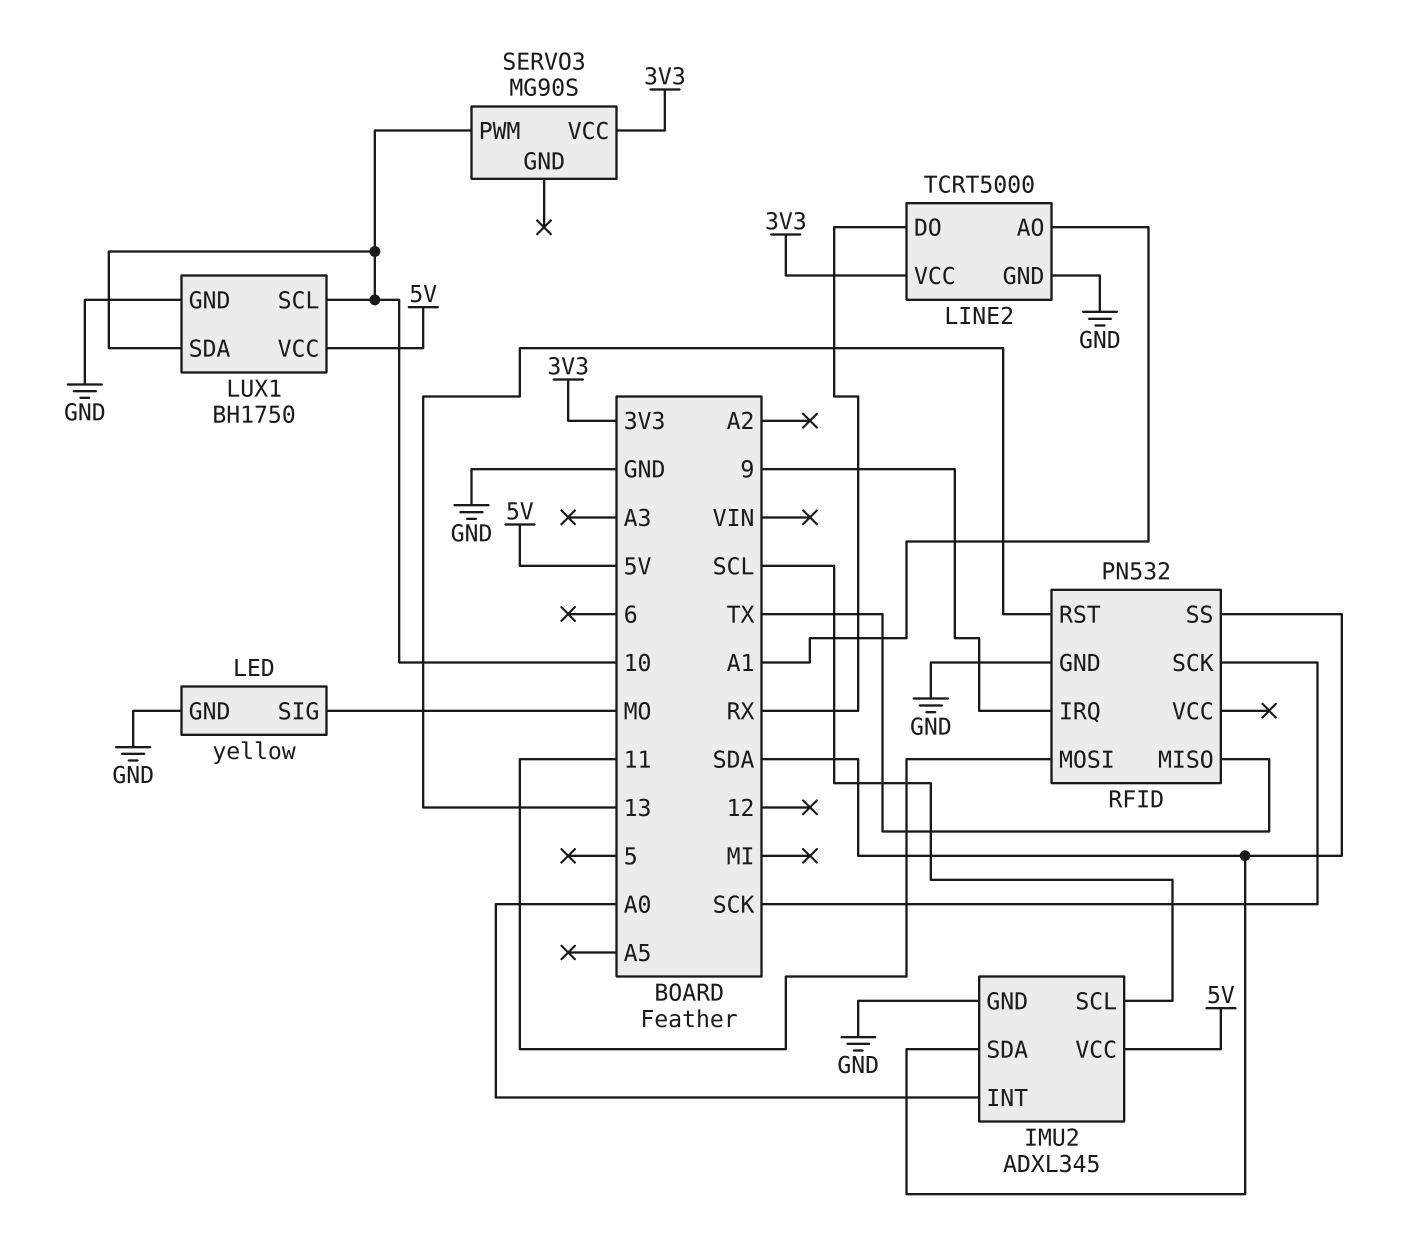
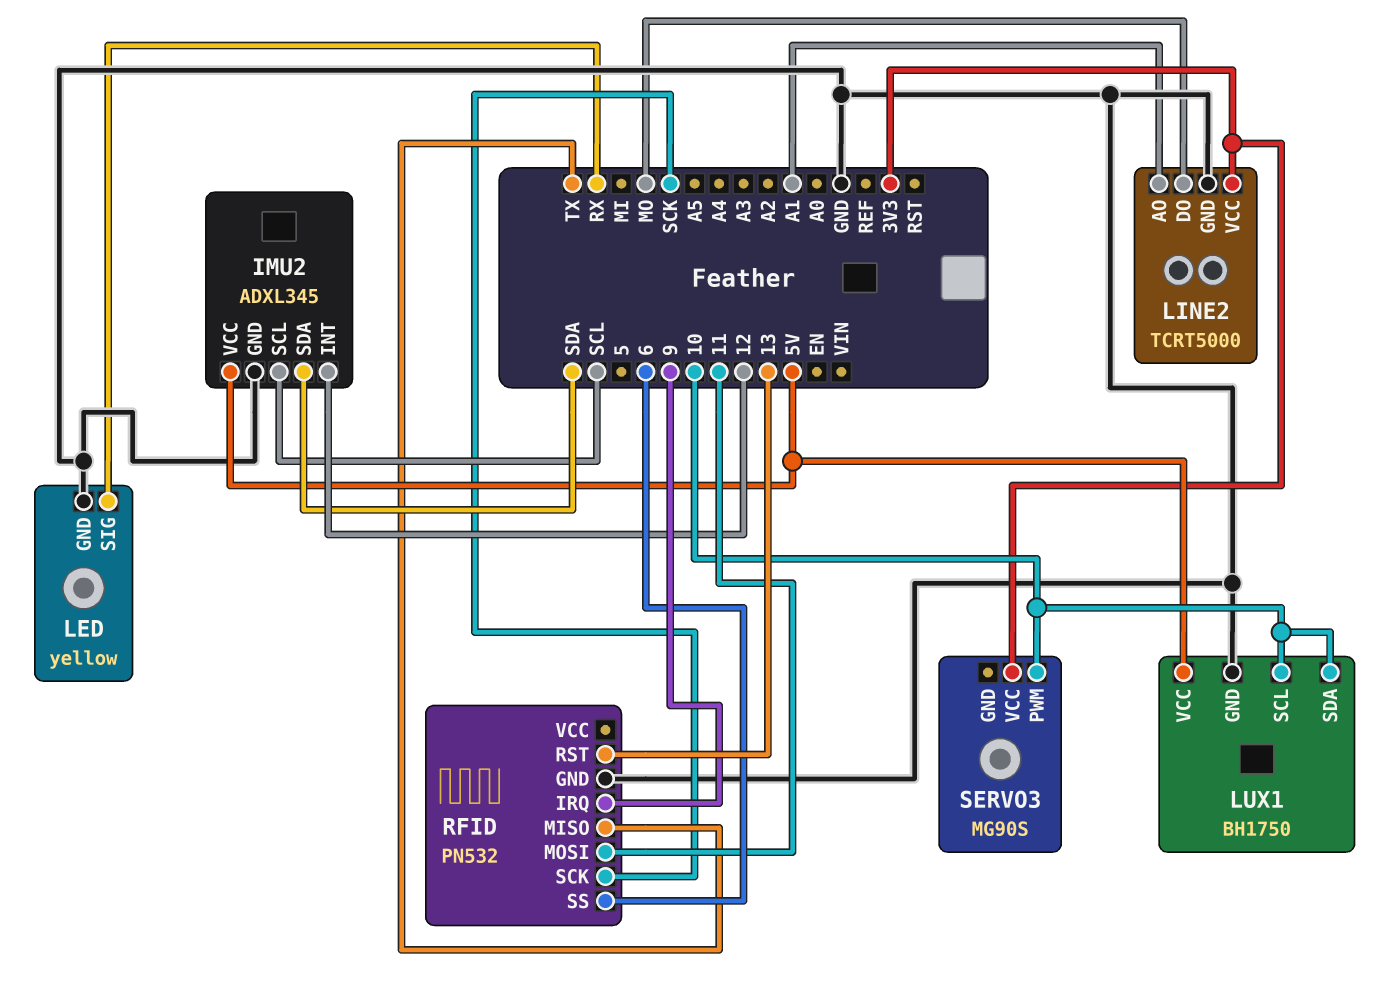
IMU2 pin INT: A0 -> 12
LED pin SIG: MO -> RX
LINE2 pin DO: RX -> MO
RFID pin SS: SDA -> 6

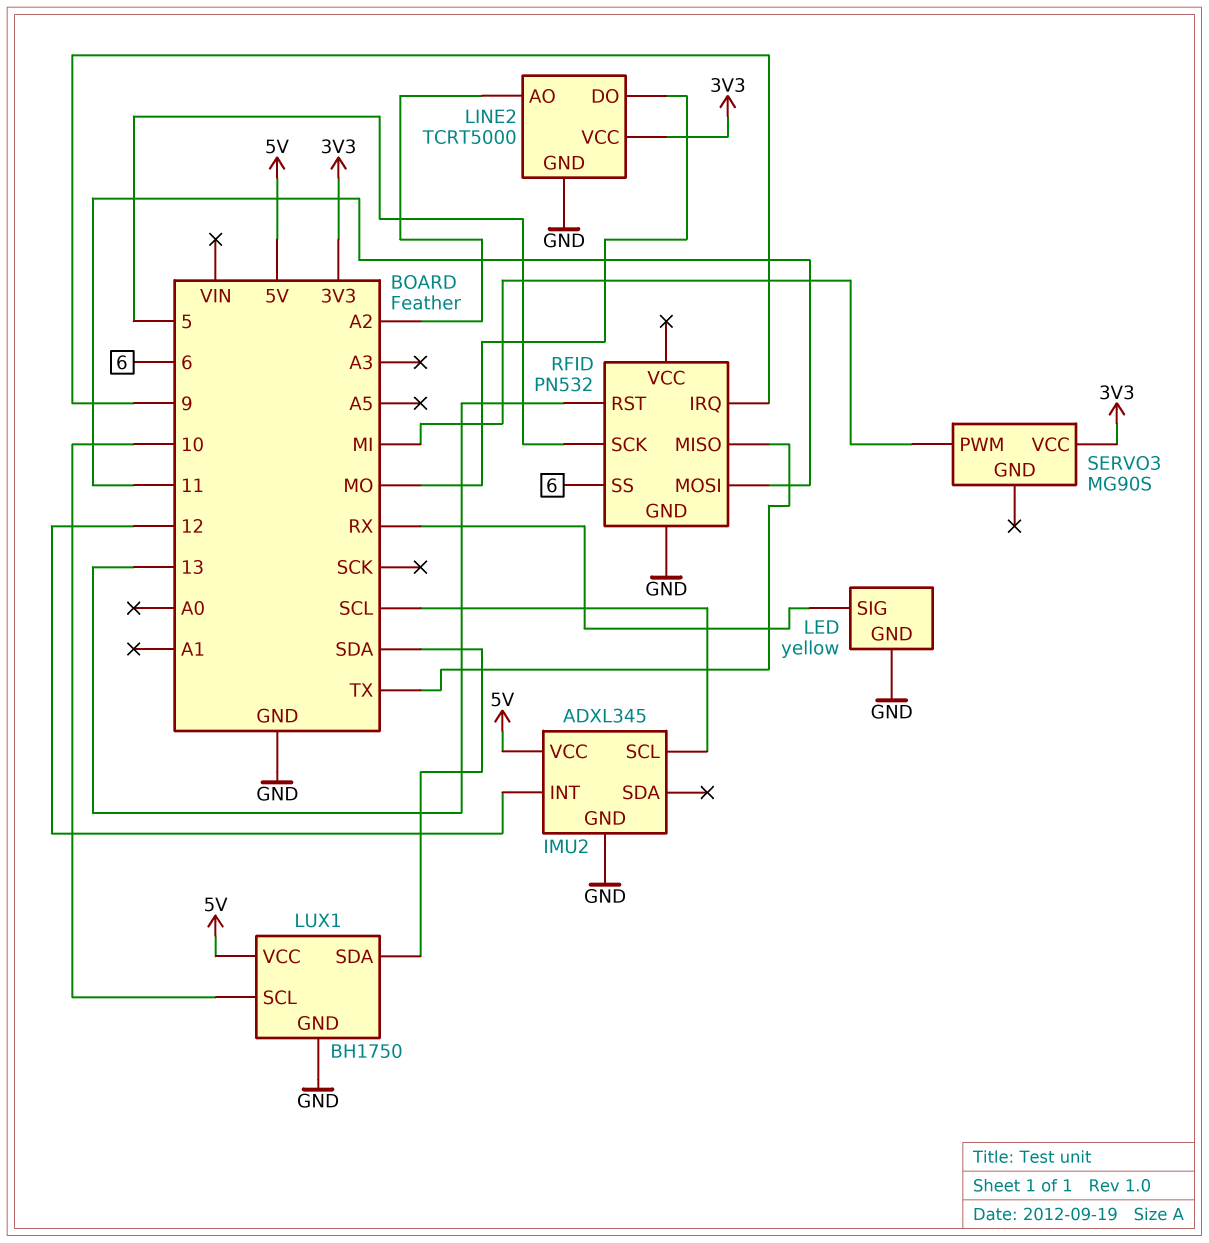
IMU2 pin SDA: SDA -> none
LINE2 pin AO: A1 -> A2
LUX1 pin SDA: 10 -> SDA
RFID pin SCK: SCK -> 5
SERVO3 pin PWM: 10 -> MI

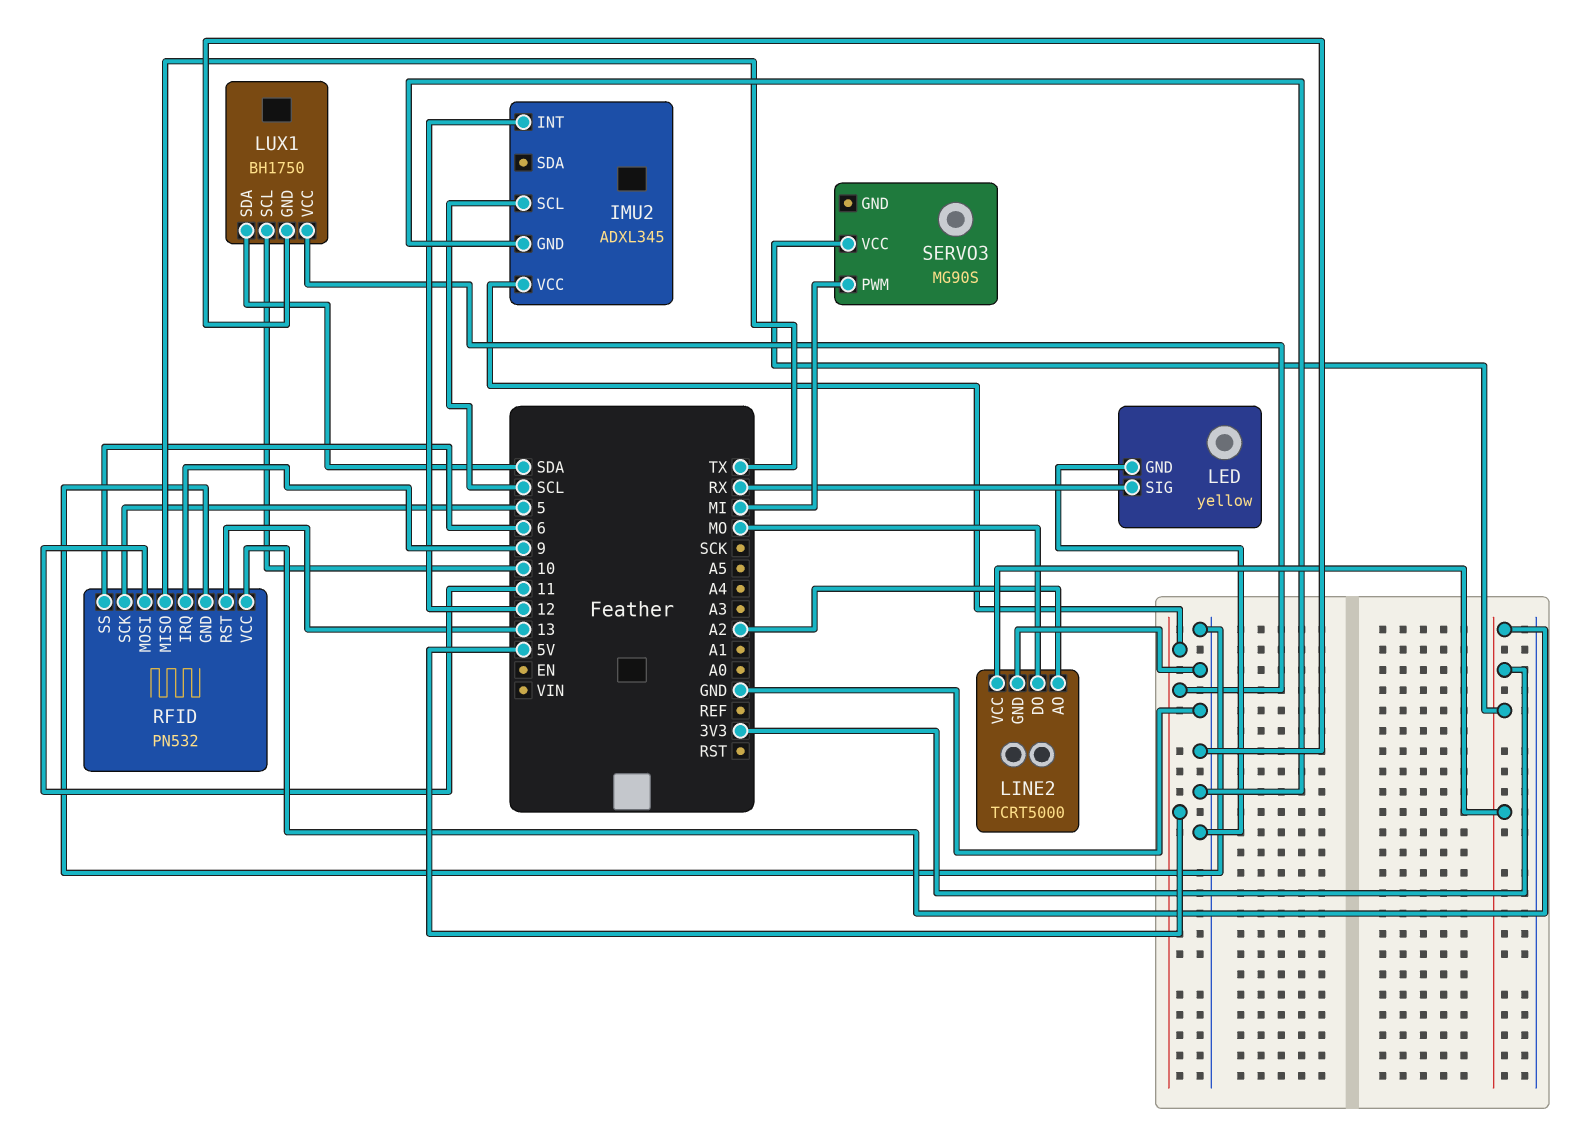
RFID pin VCC: none -> 3V3

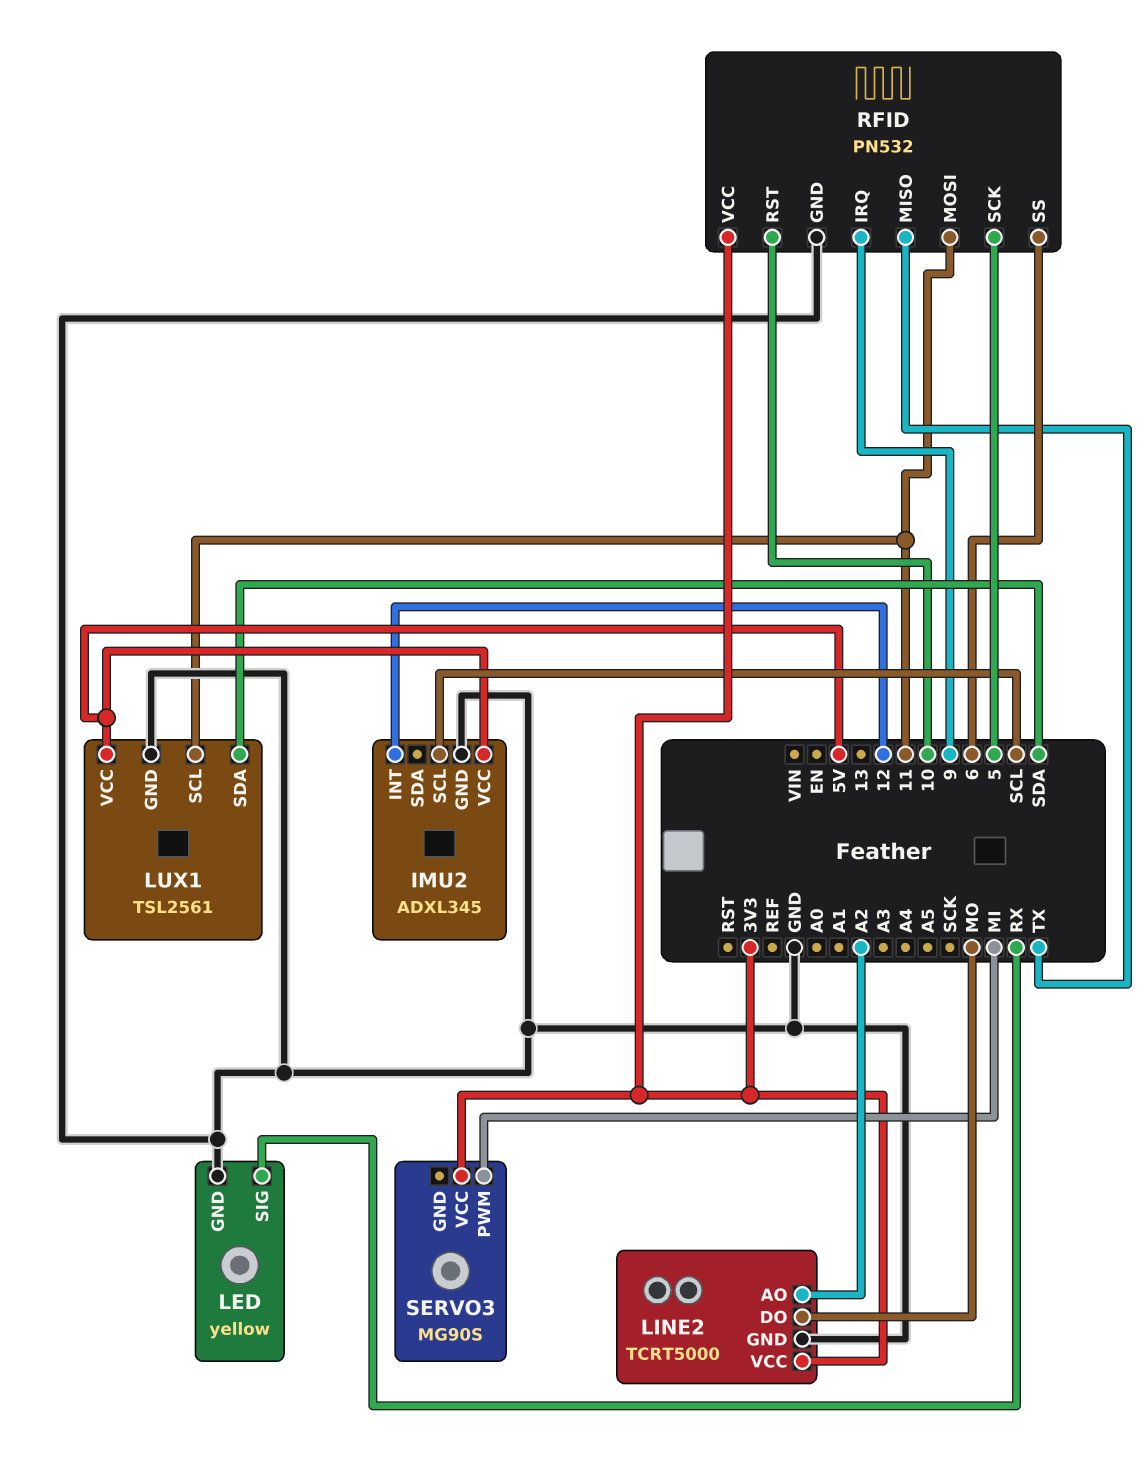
LUX1: BH1750 -> TSL2561
LUX1 pin SCL: 10 -> 11
RFID pin RST: 13 -> 10

